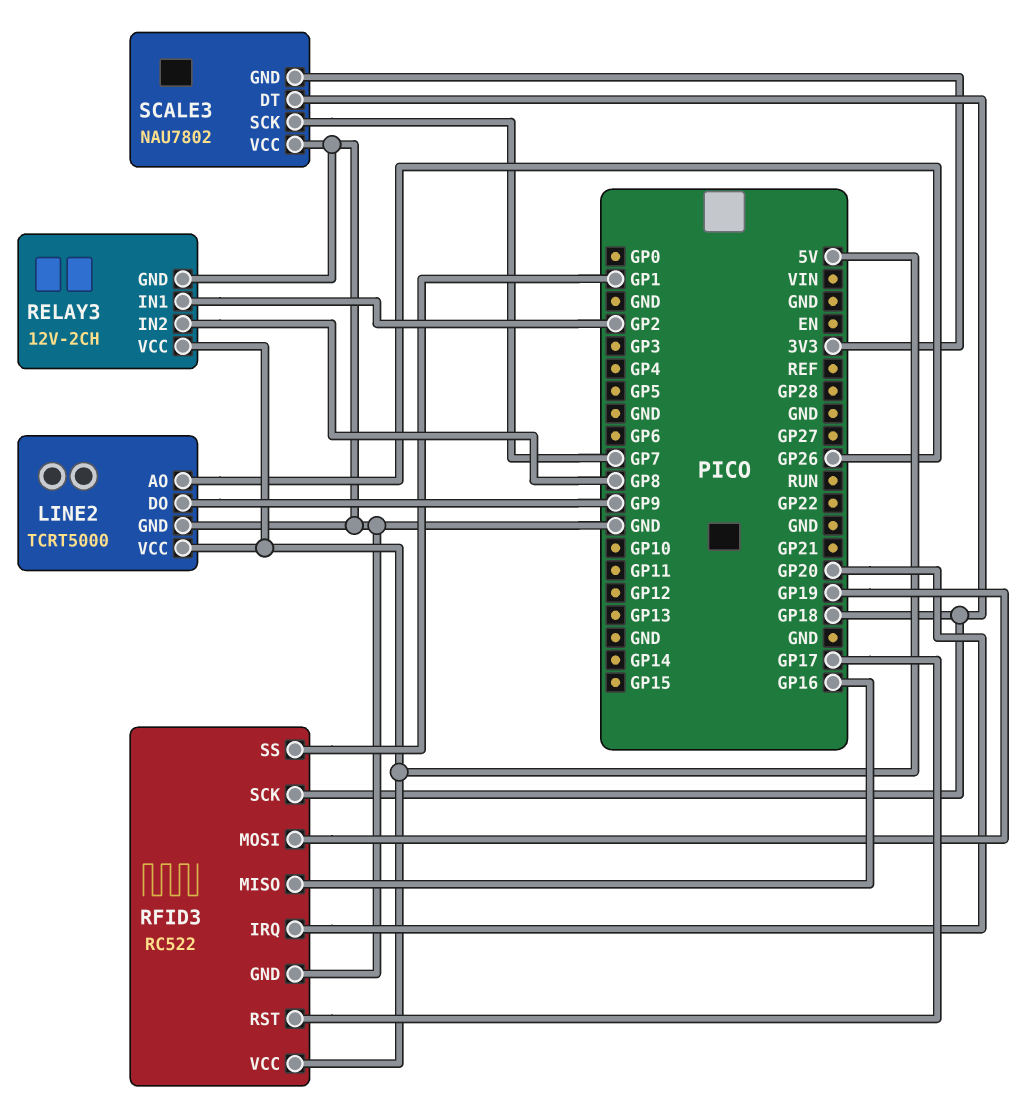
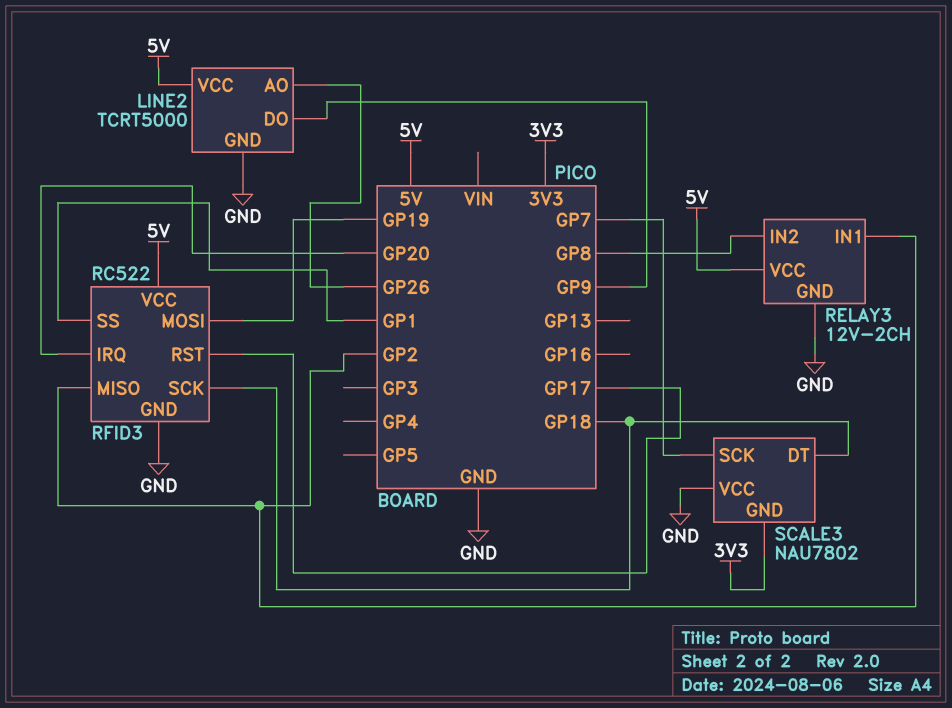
RFID3 pin MISO: GP16 -> GP2

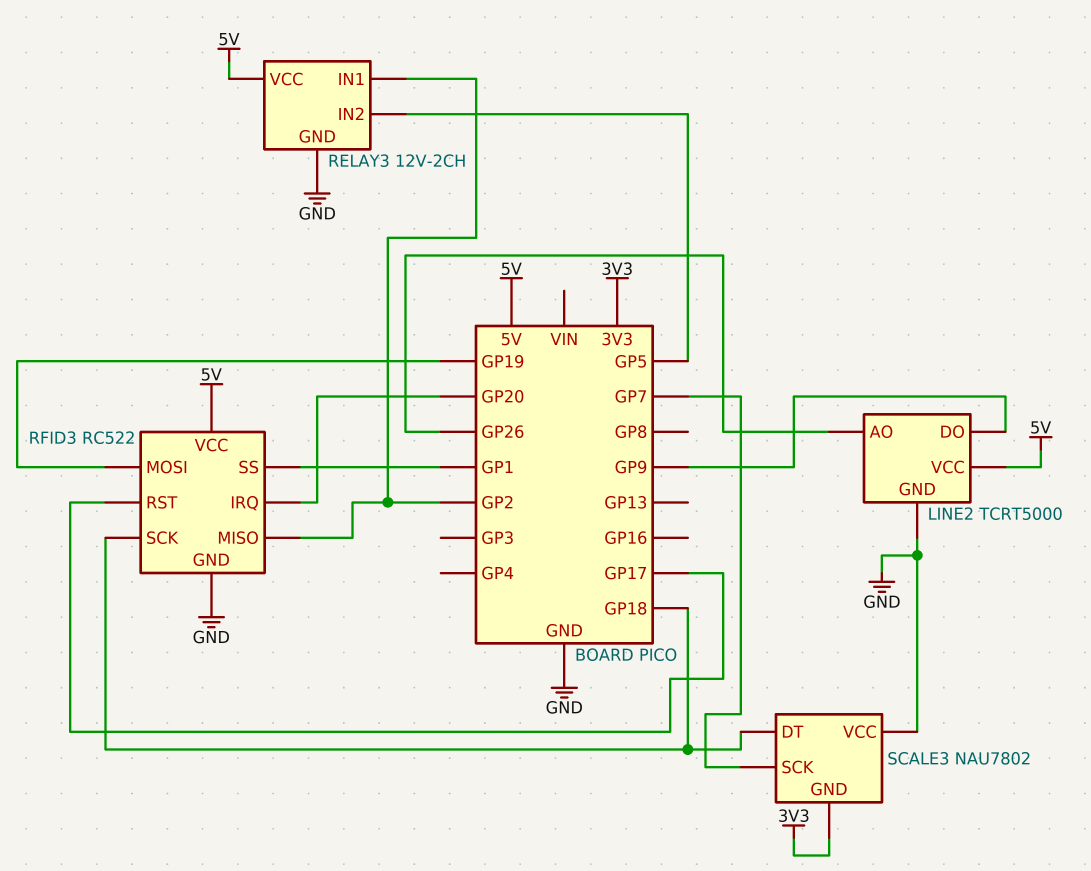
RELAY3 pin IN2: GP8 -> GP5

